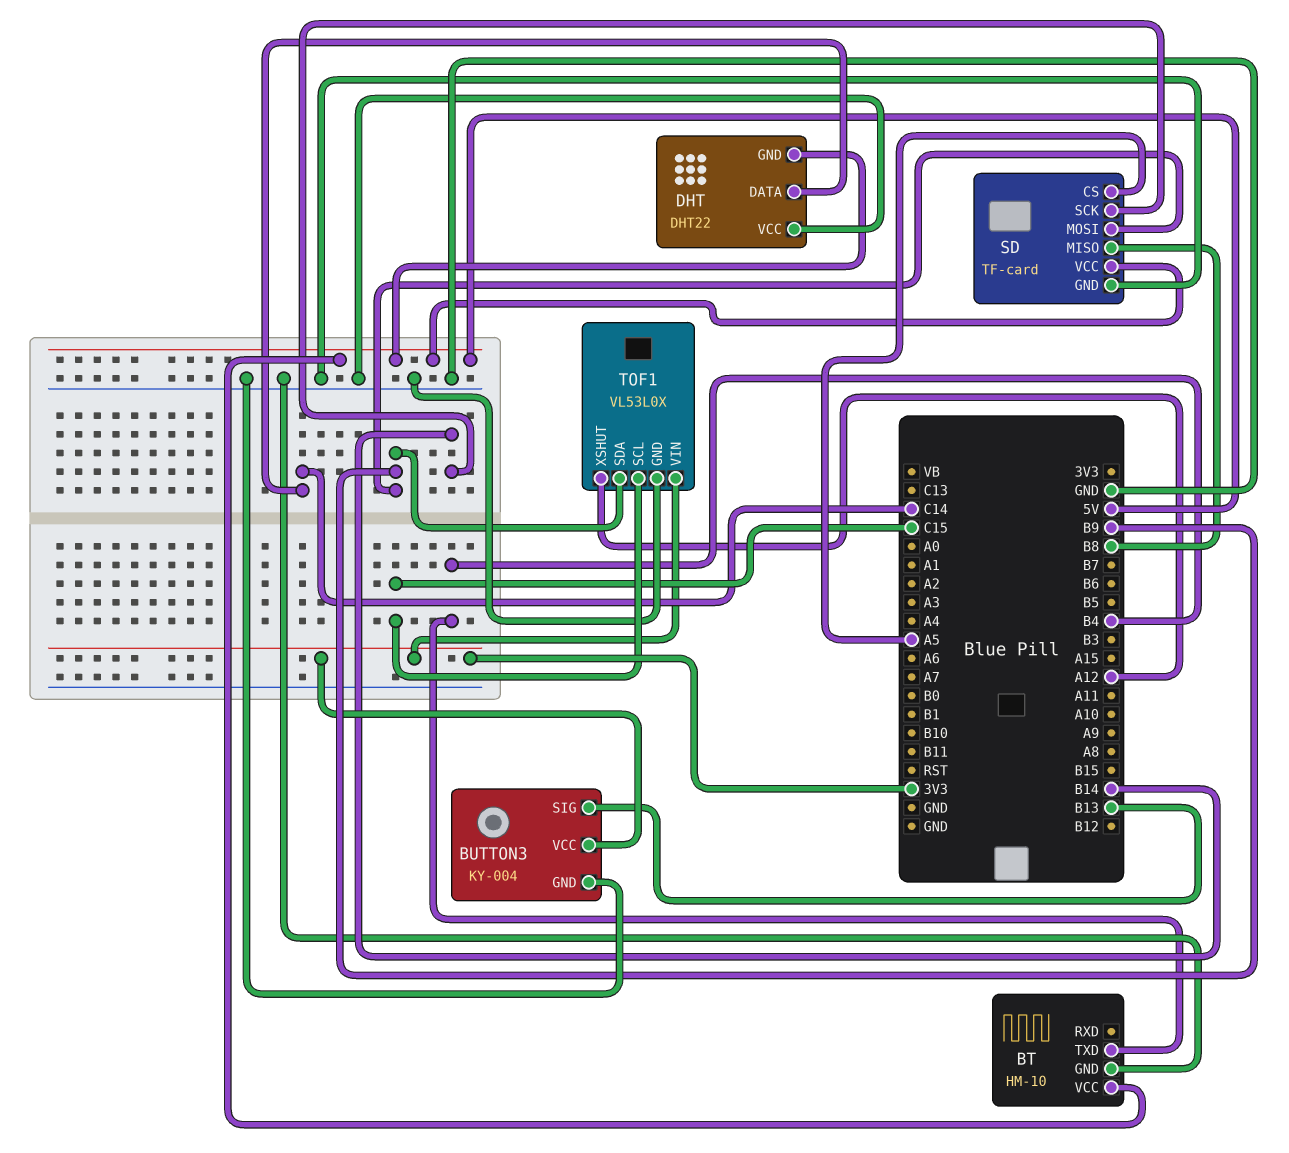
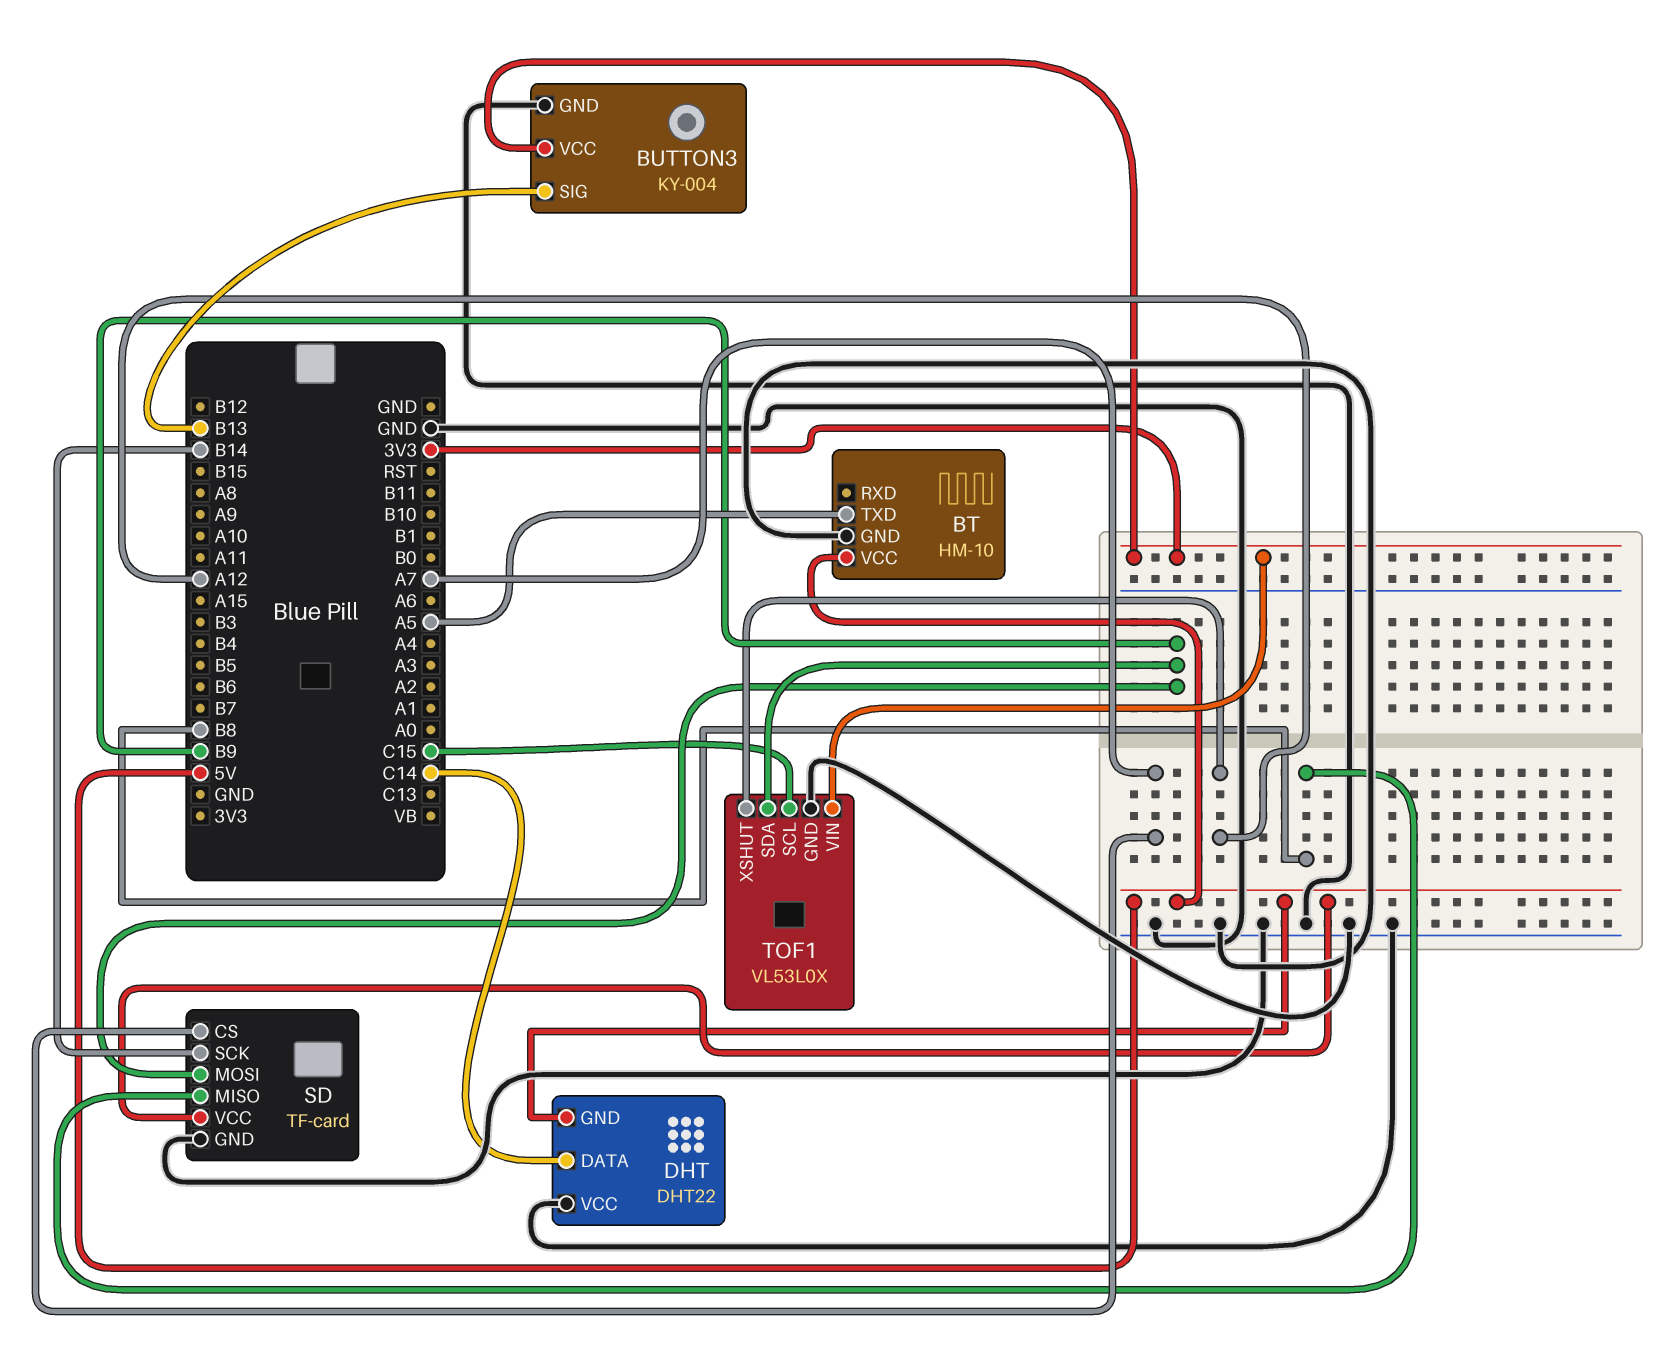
BT pin TXD: B4 -> A5
SD pin CS: A5 -> A7

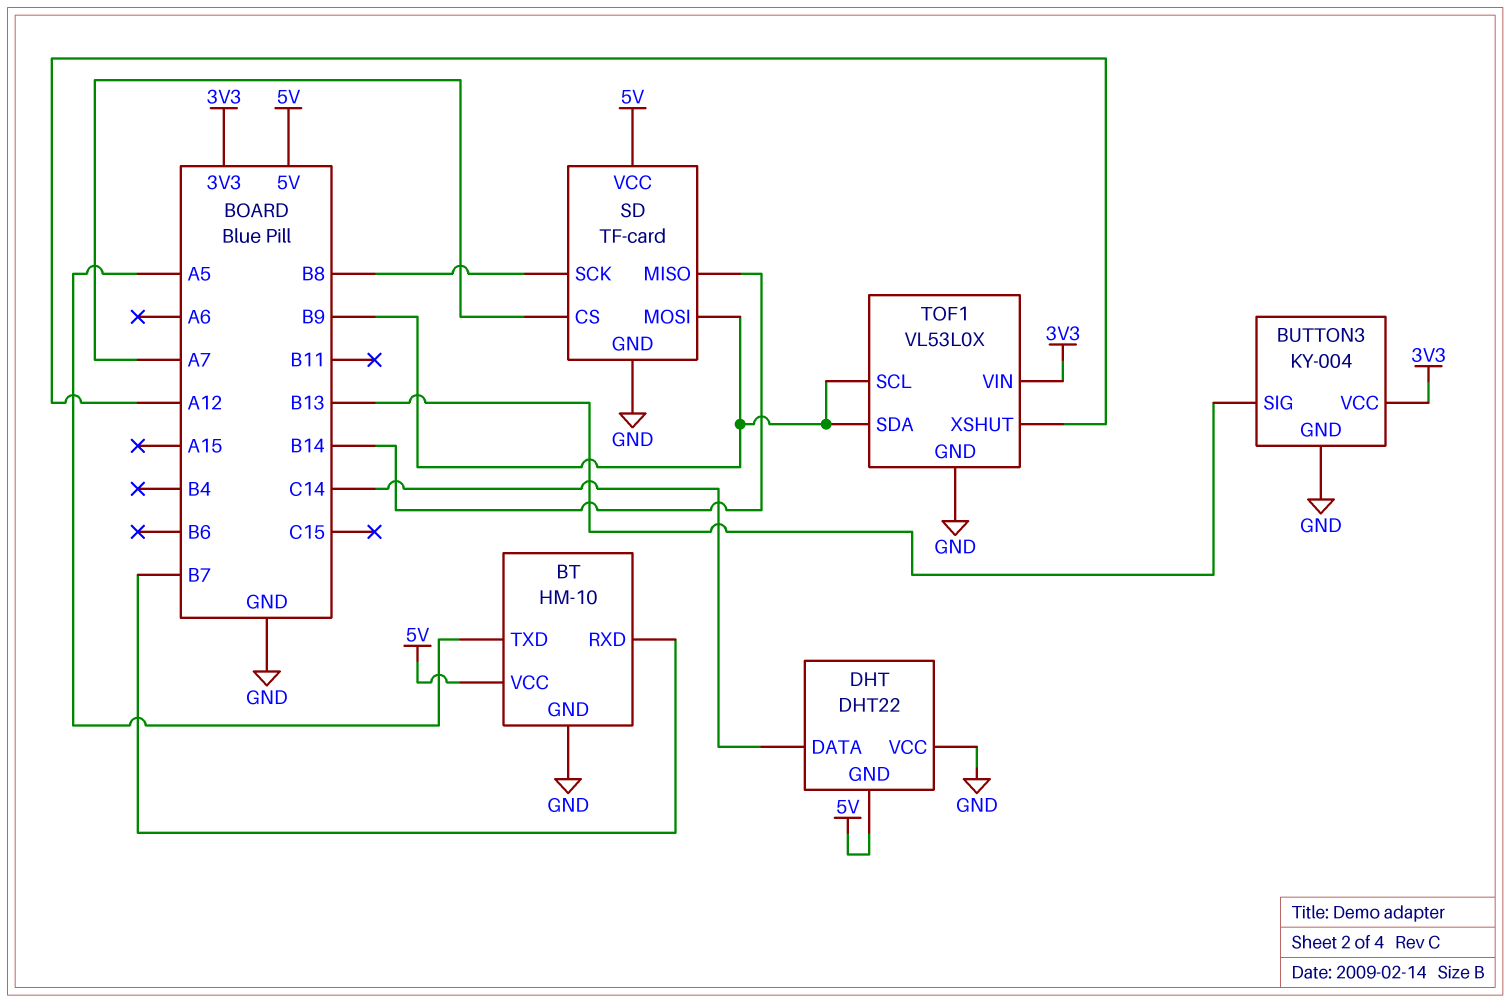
BT pin RXD: none -> B7
SD pin MISO: B8 -> B14
SD pin SCK: B14 -> B8
TOF1 pin SCL: C15 -> B9

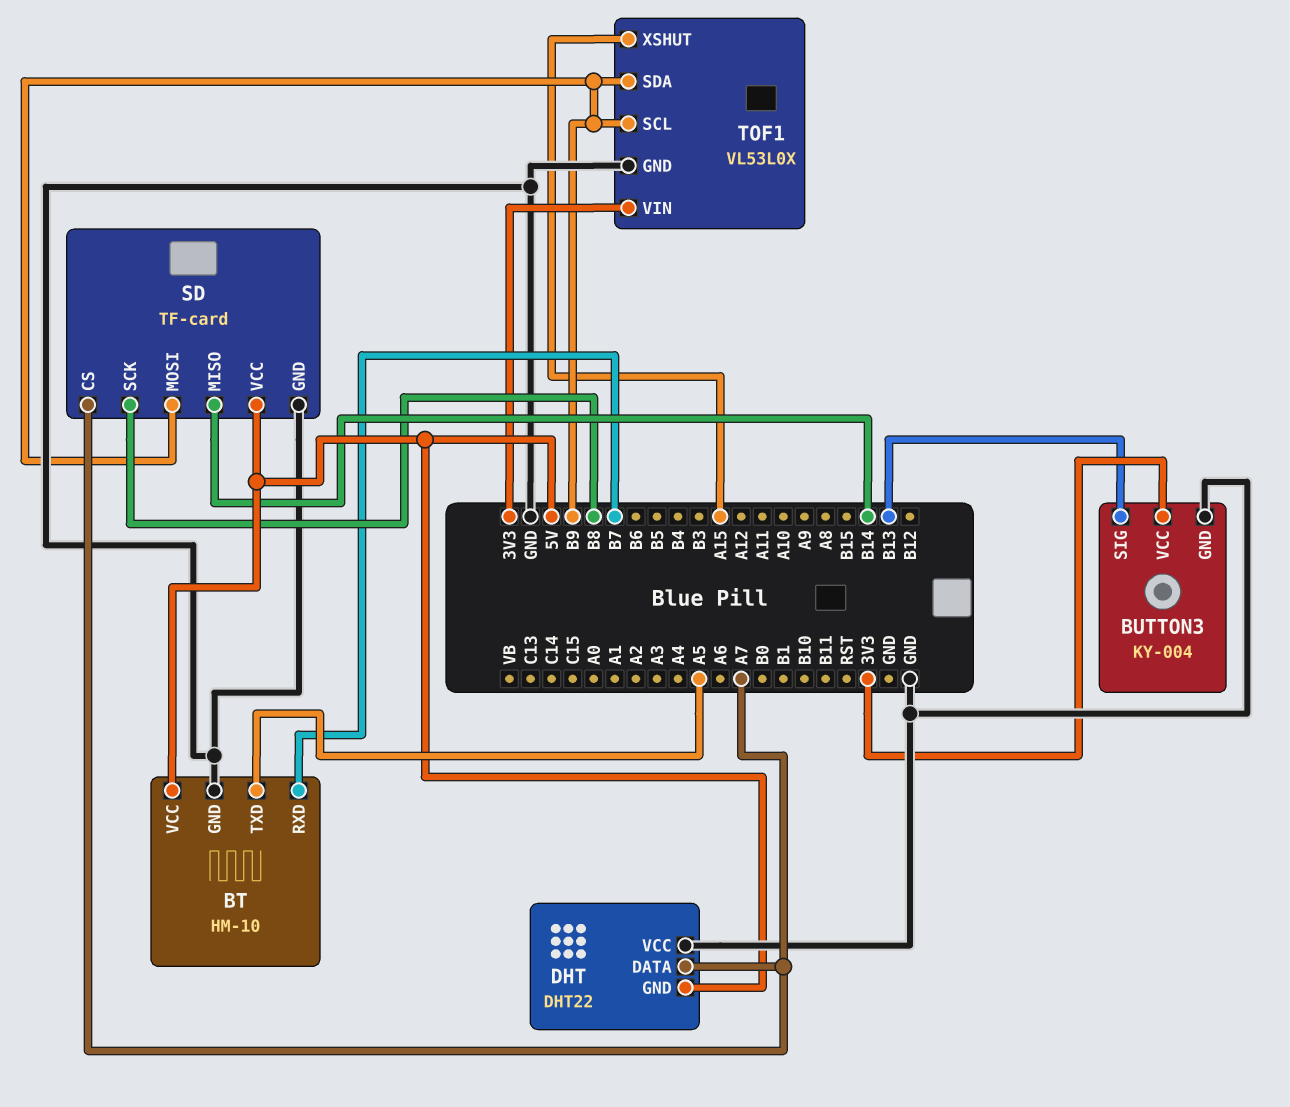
DHT pin DATA: C14 -> A7
TOF1 pin XSHUT: A12 -> A15

